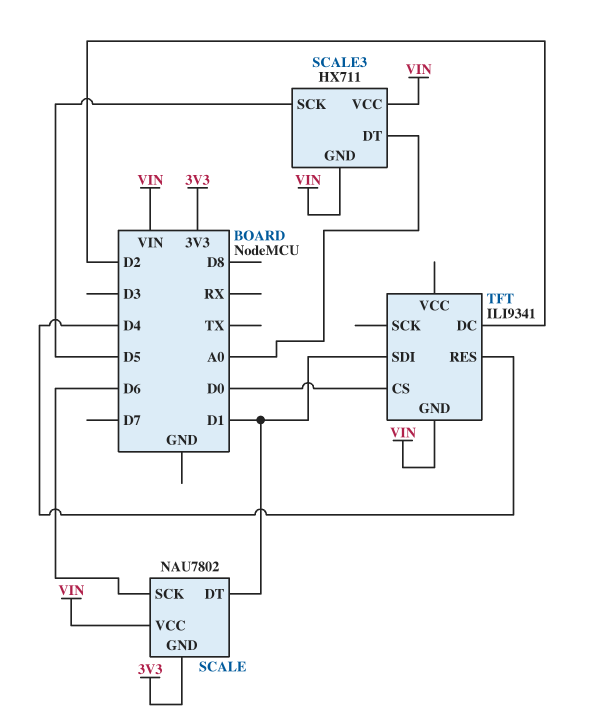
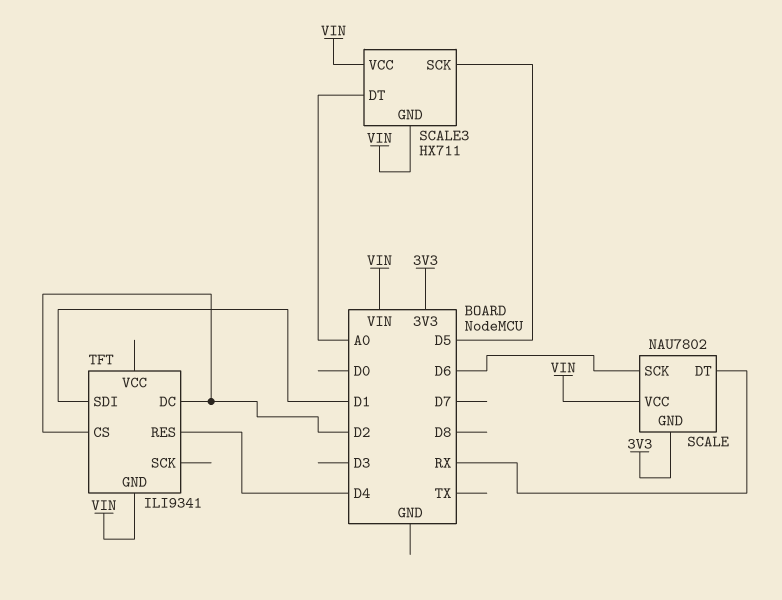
SCALE pin DT: D1 -> RX
TFT pin CS: D0 -> D2

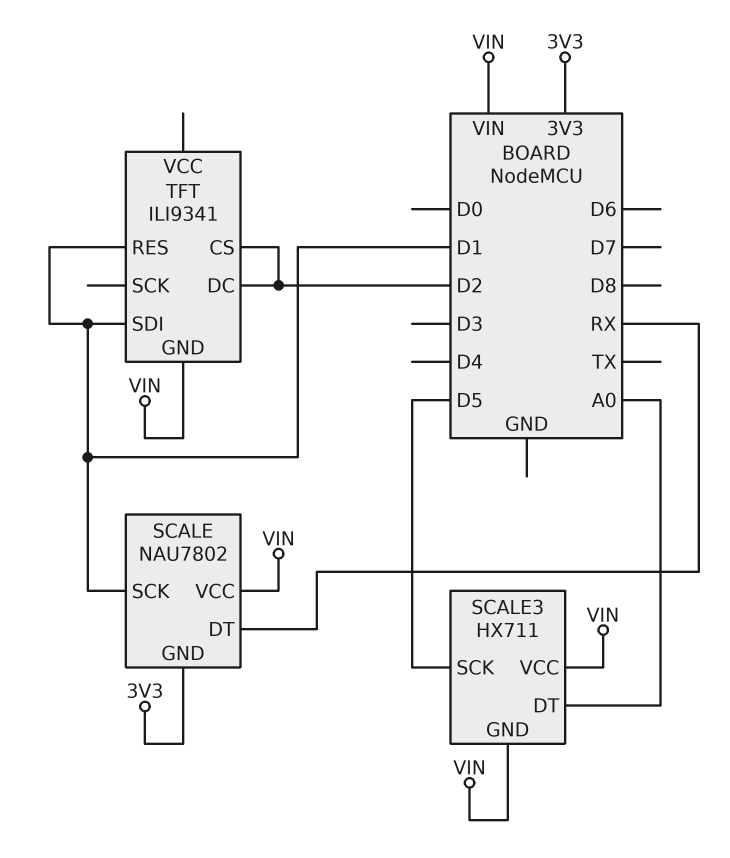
SCALE pin SCK: D6 -> D1
TFT pin RES: D4 -> D1

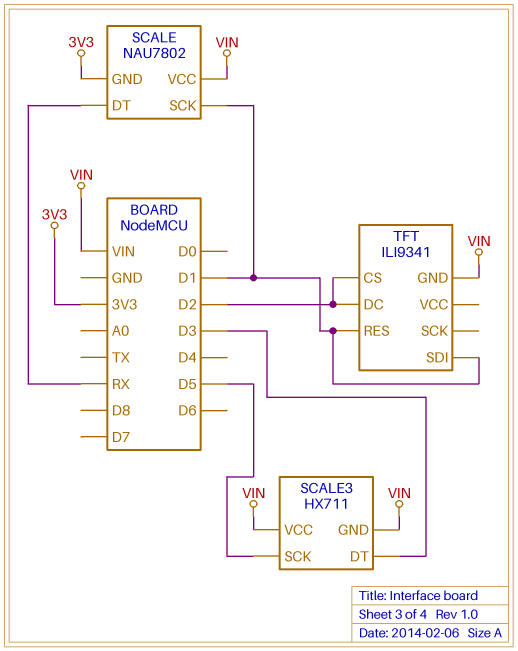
SCALE3 pin DT: A0 -> D3

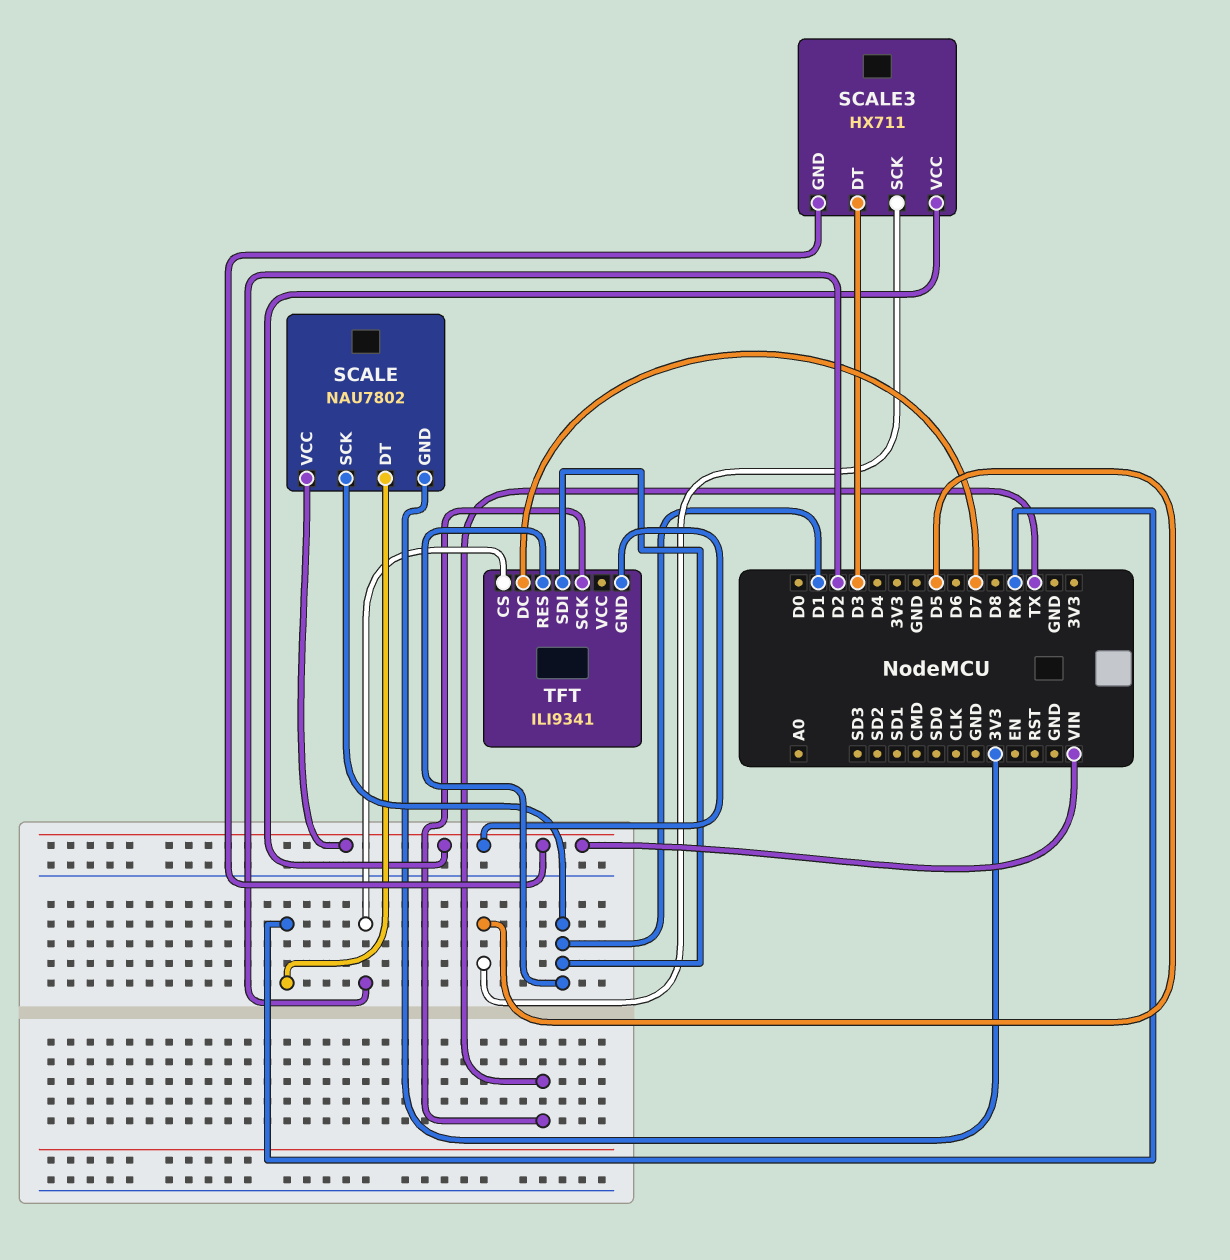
TFT pin DC: D2 -> D7
TFT pin SCK: none -> TX

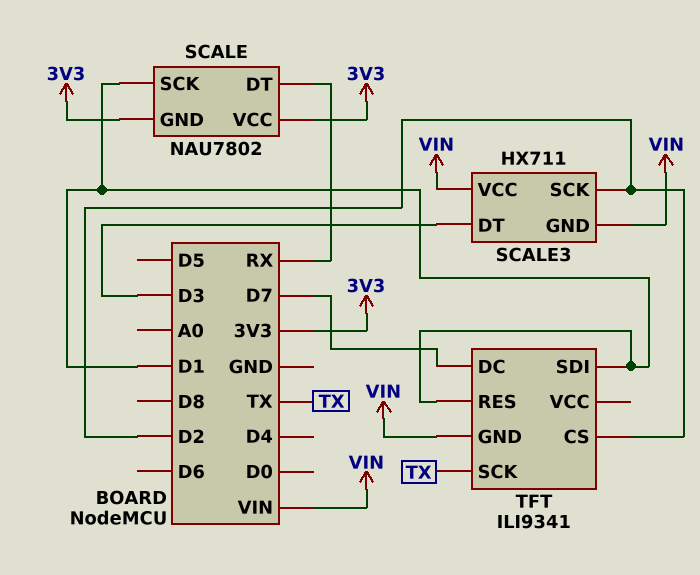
SCALE pin VCC: VIN -> 3V3
SCALE3 pin SCK: D5 -> D2

